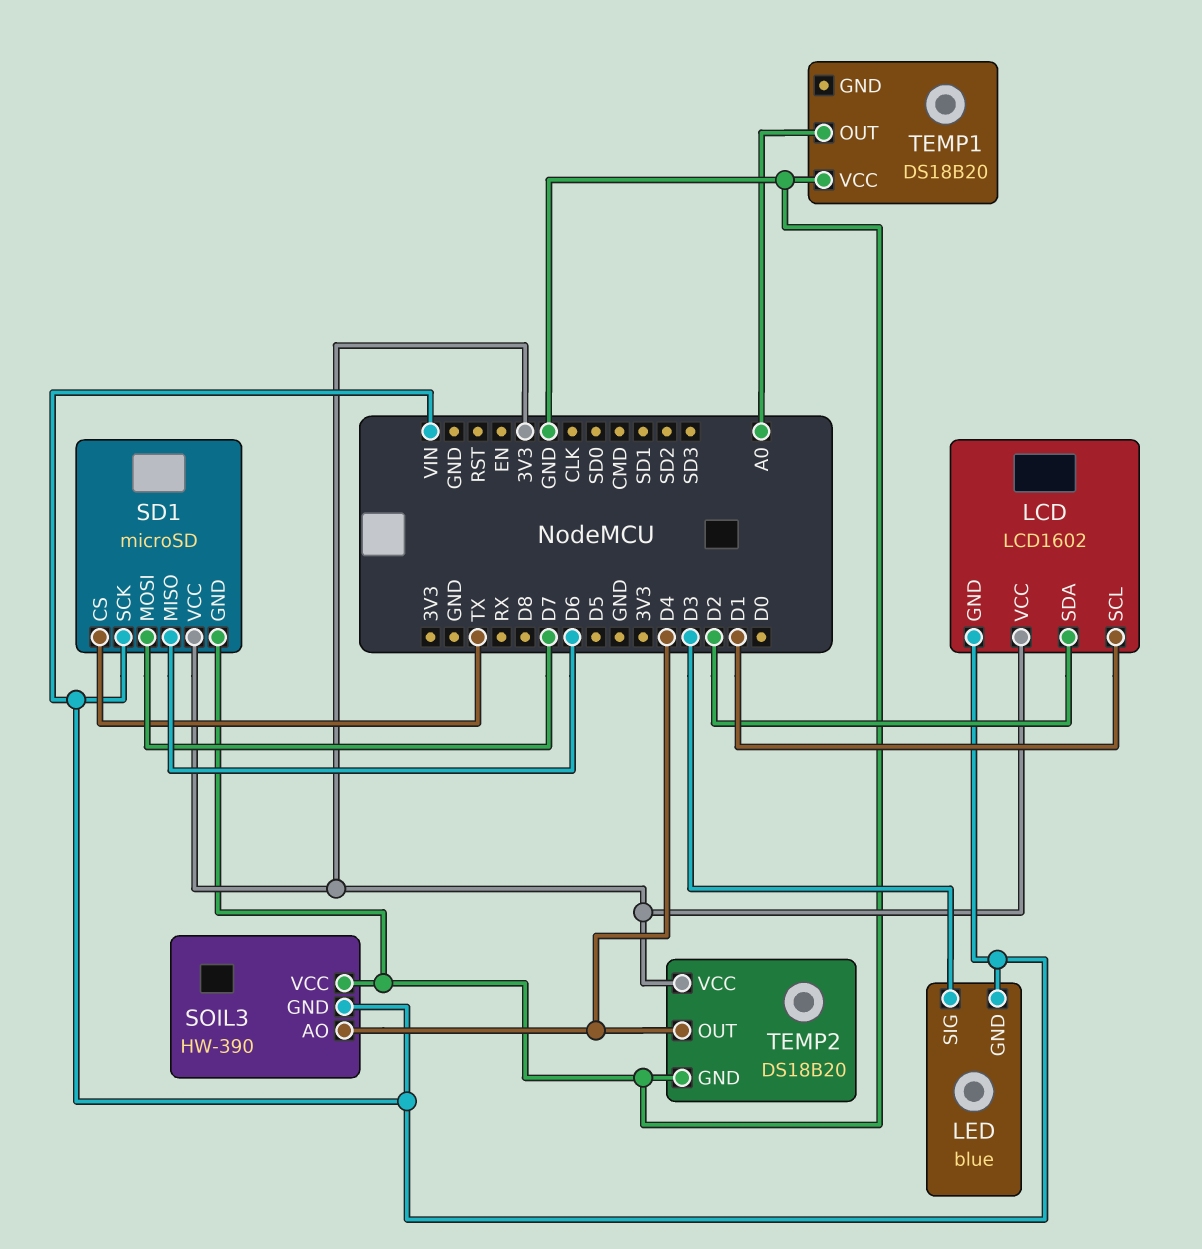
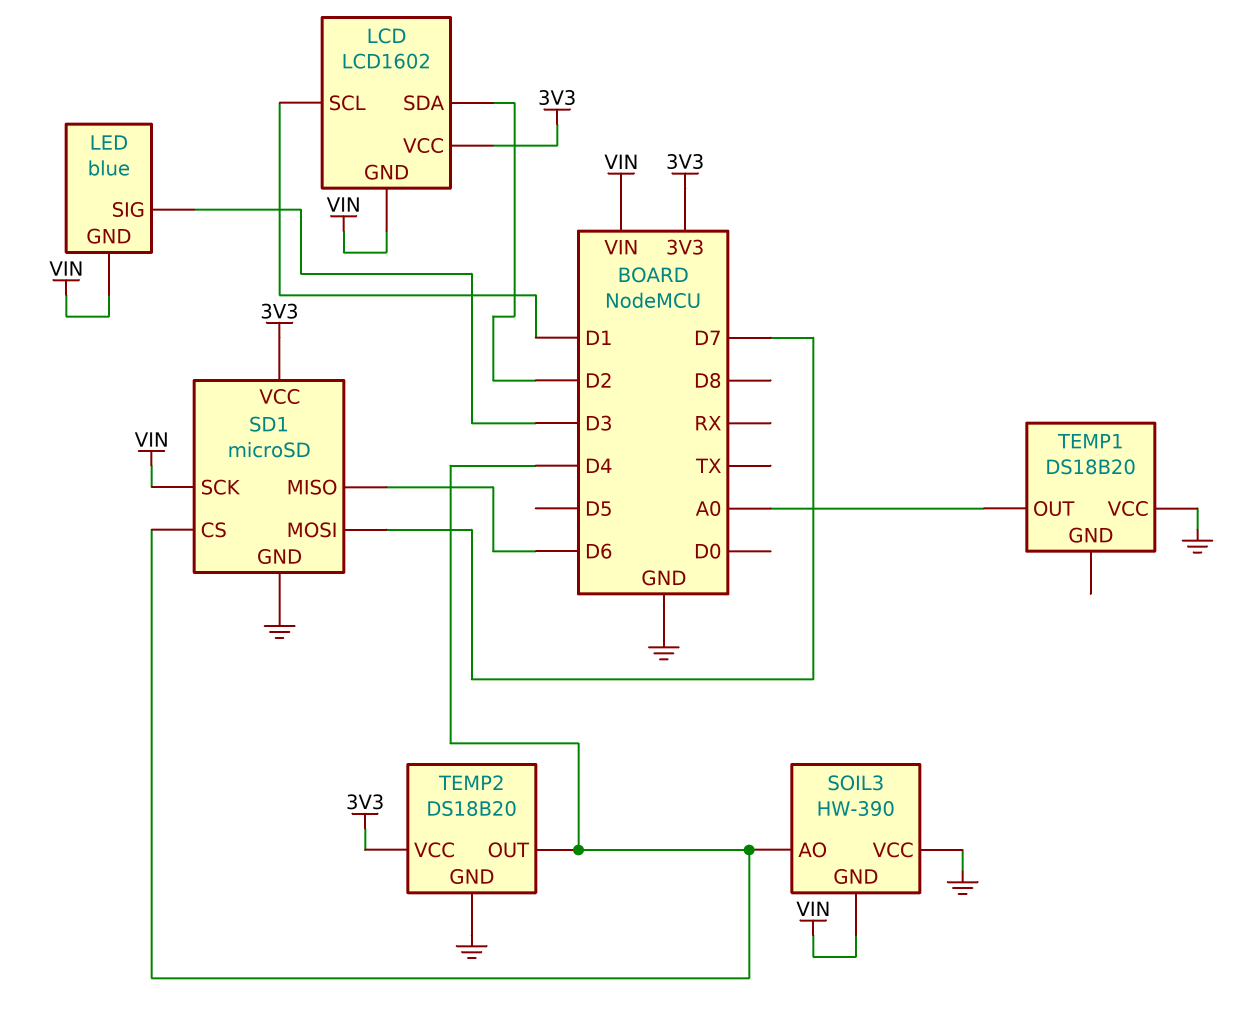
SD1 pin CS: TX -> D4

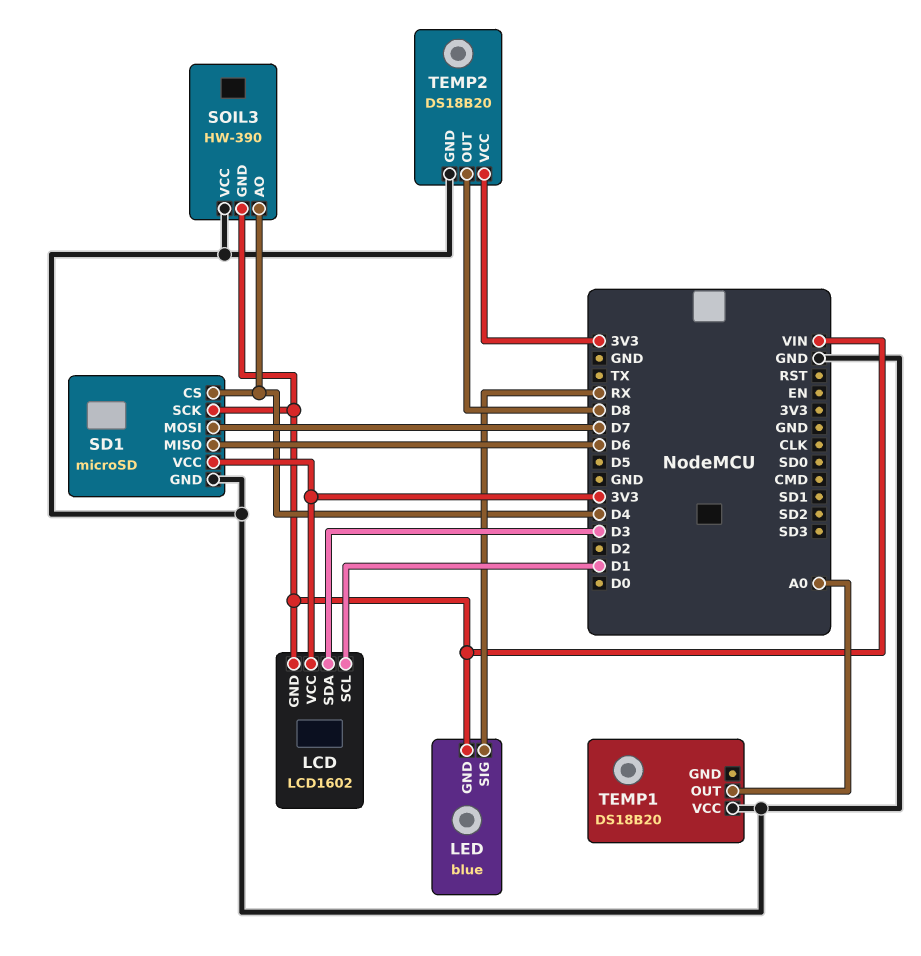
LCD pin SDA: D2 -> D3
LED pin SIG: D3 -> RX
TEMP2 pin OUT: D4 -> D8

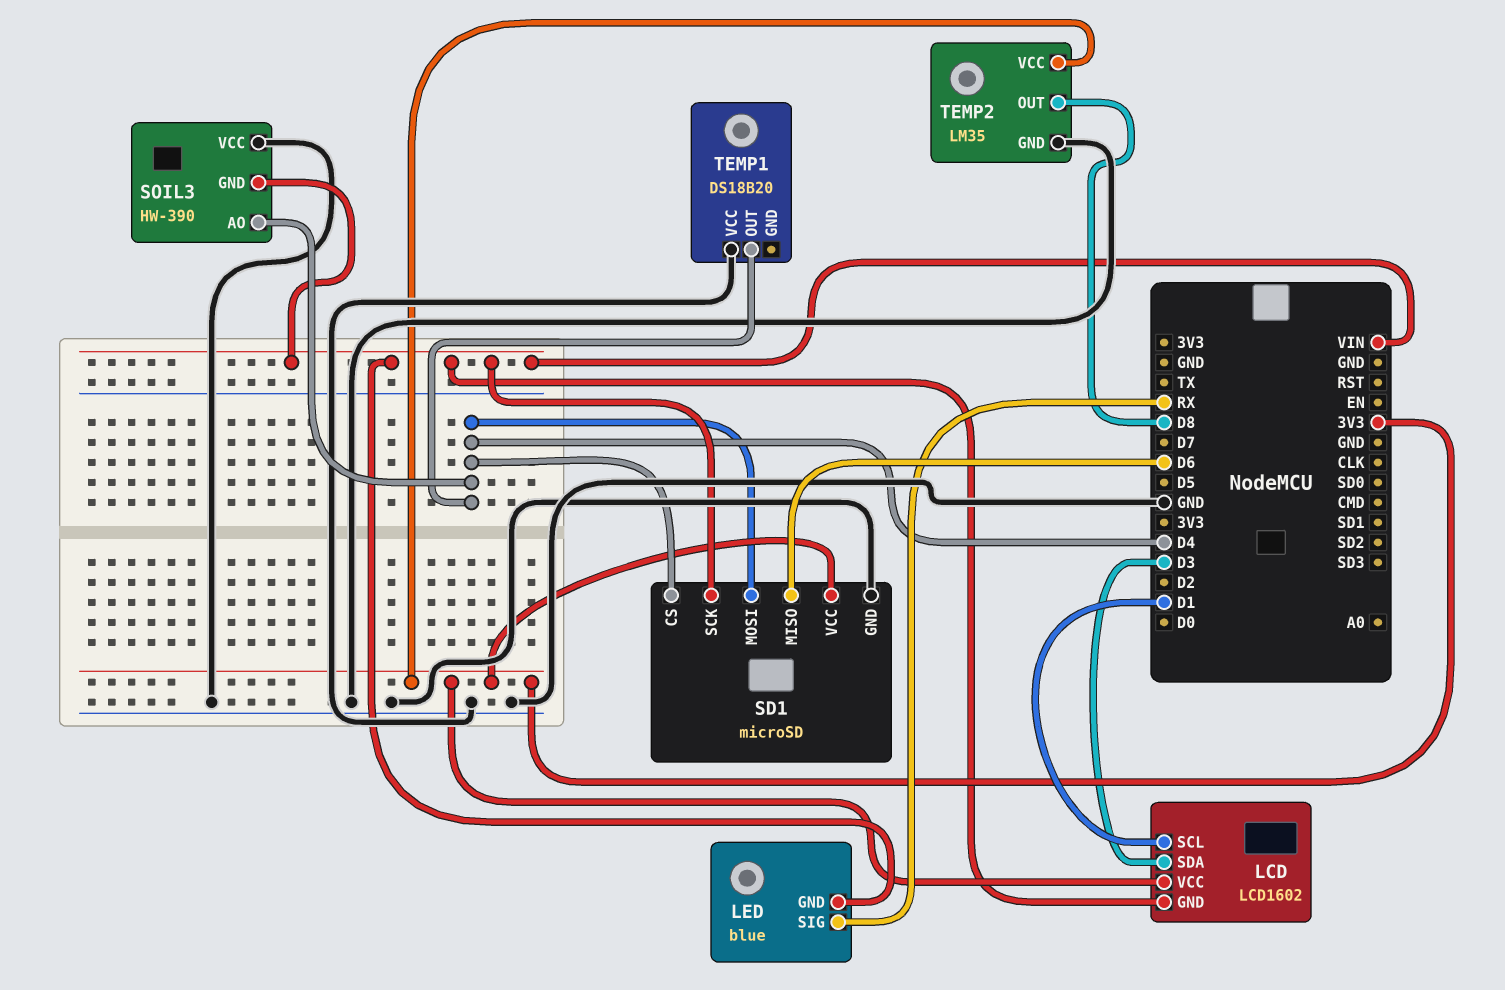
SD1 pin MOSI: D7 -> D4
TEMP1 pin OUT: A0 -> D4
TEMP2: DS18B20 -> LM35

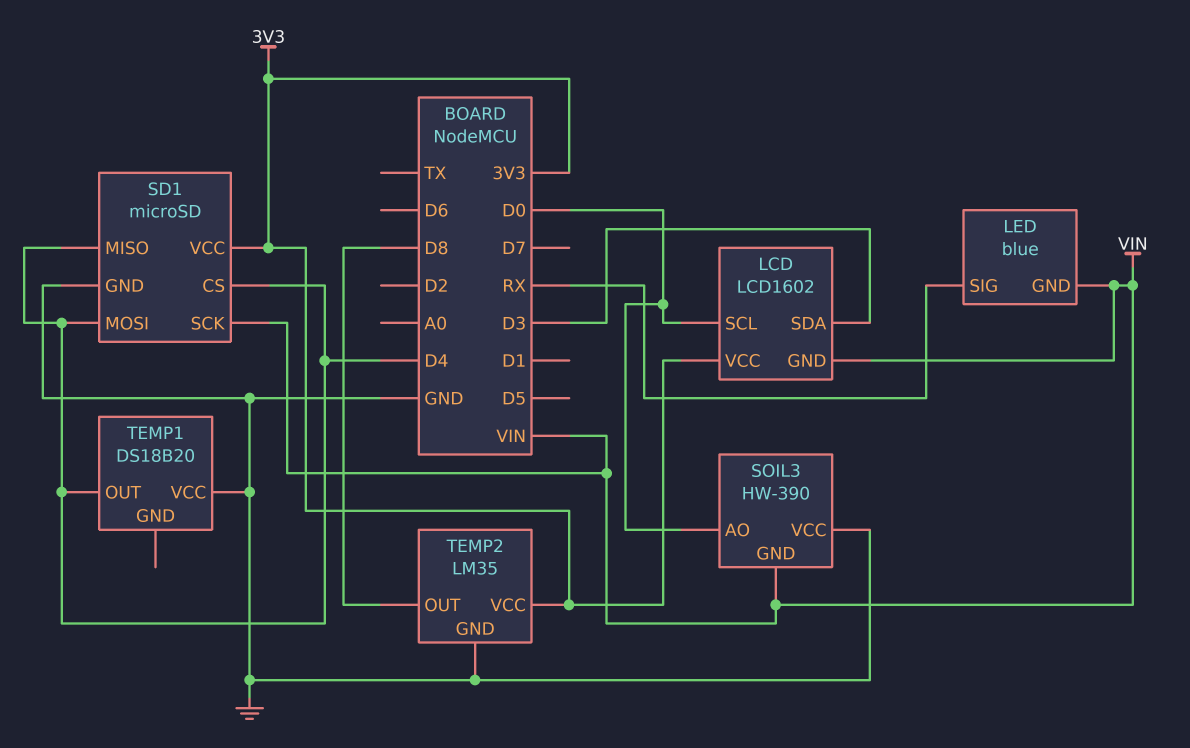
LCD pin SCL: D1 -> D0
SD1 pin MISO: D6 -> D4
SOIL3 pin AO: D4 -> D0

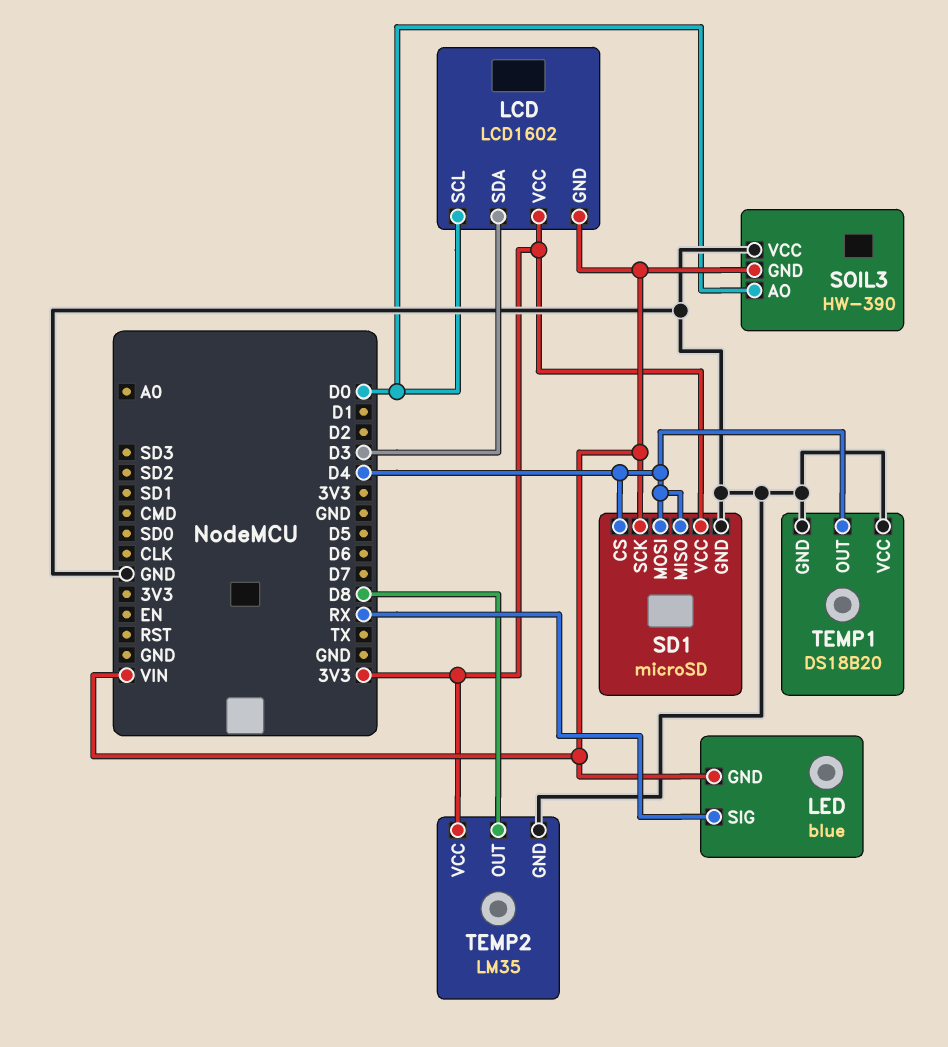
TEMP1 pin GND: none -> GND

